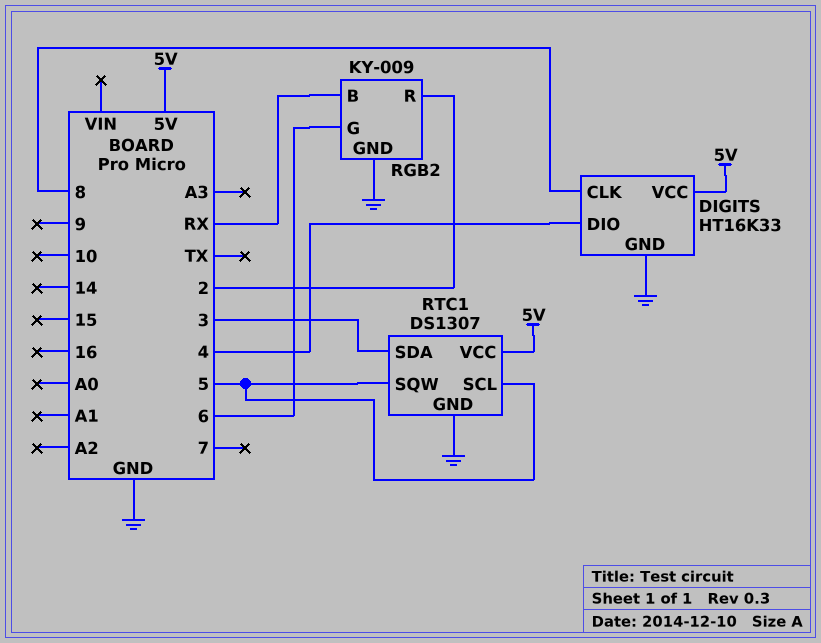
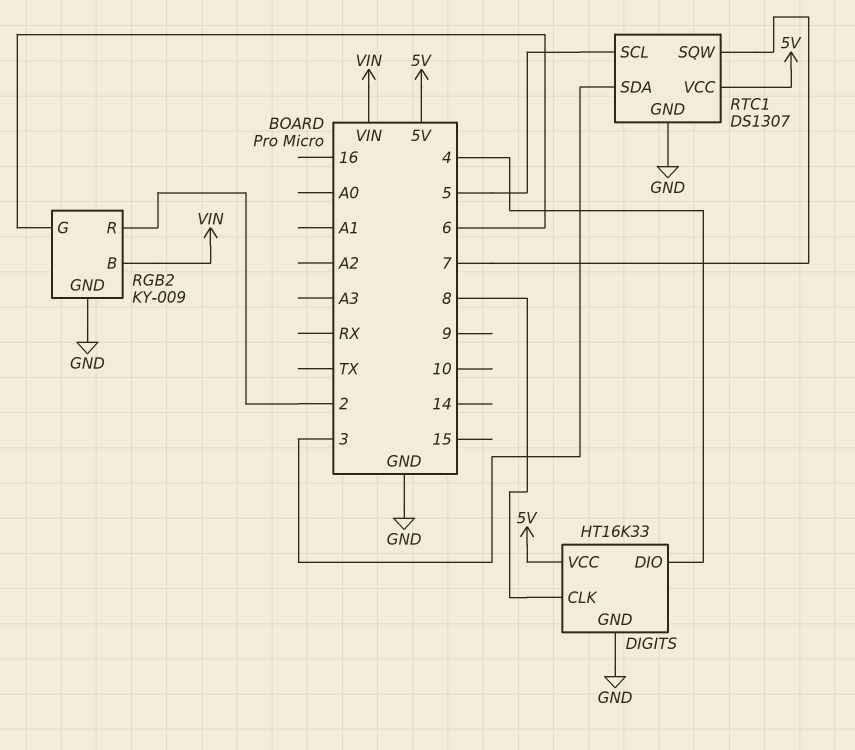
RGB2 pin B: RX -> VIN
RTC1 pin SQW: 5 -> 7

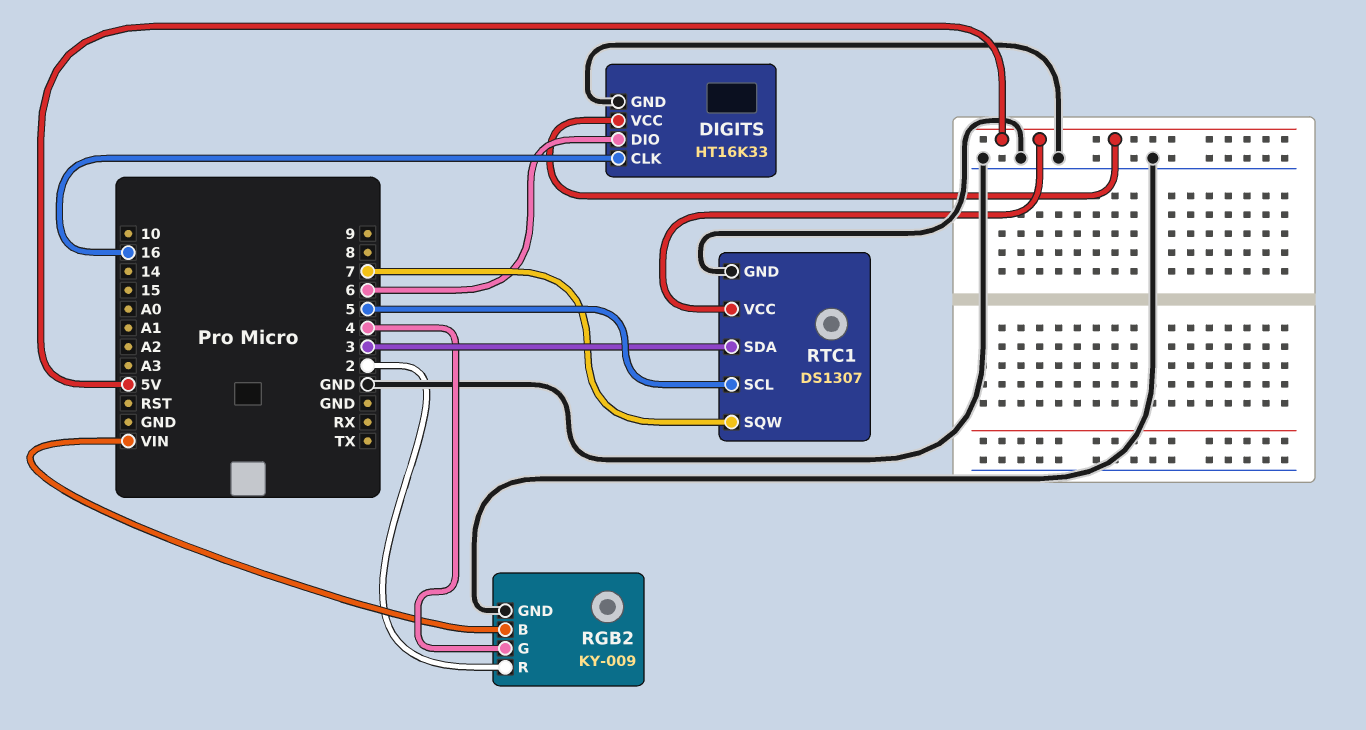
DIGITS pin CLK: 8 -> 16
DIGITS pin DIO: 4 -> 6
RGB2 pin G: 6 -> 4

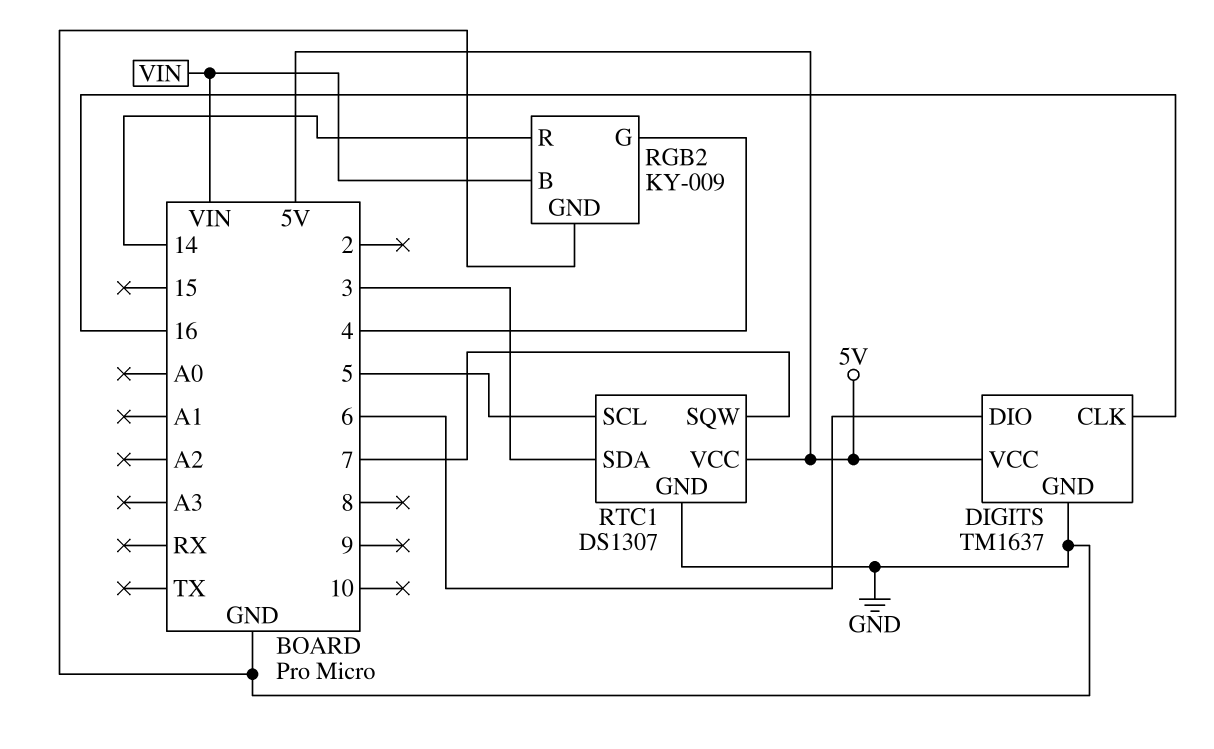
DIGITS: HT16K33 -> TM1637
RGB2 pin R: 2 -> 14

